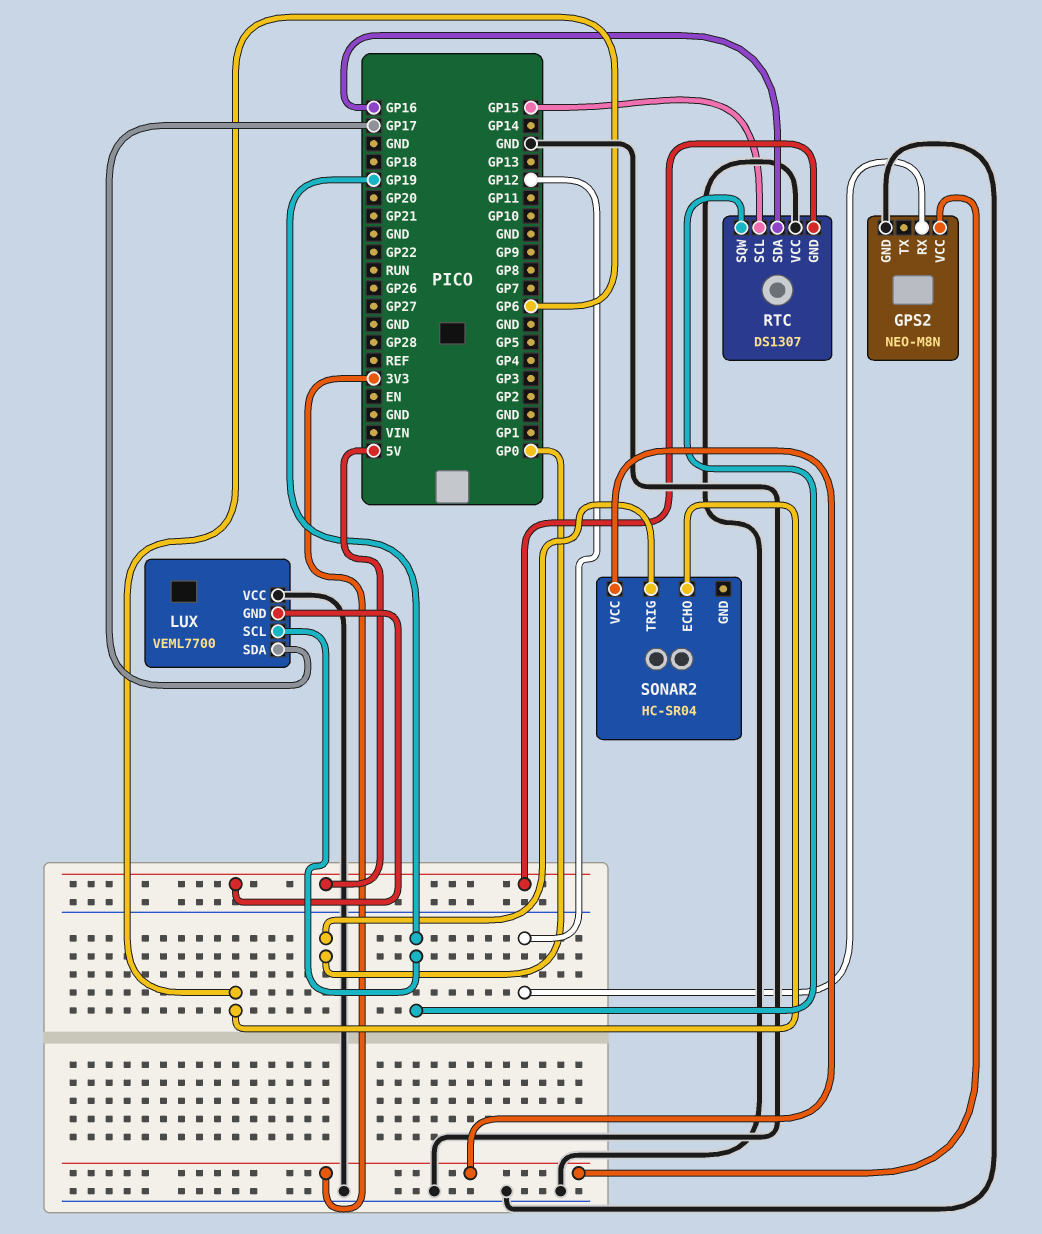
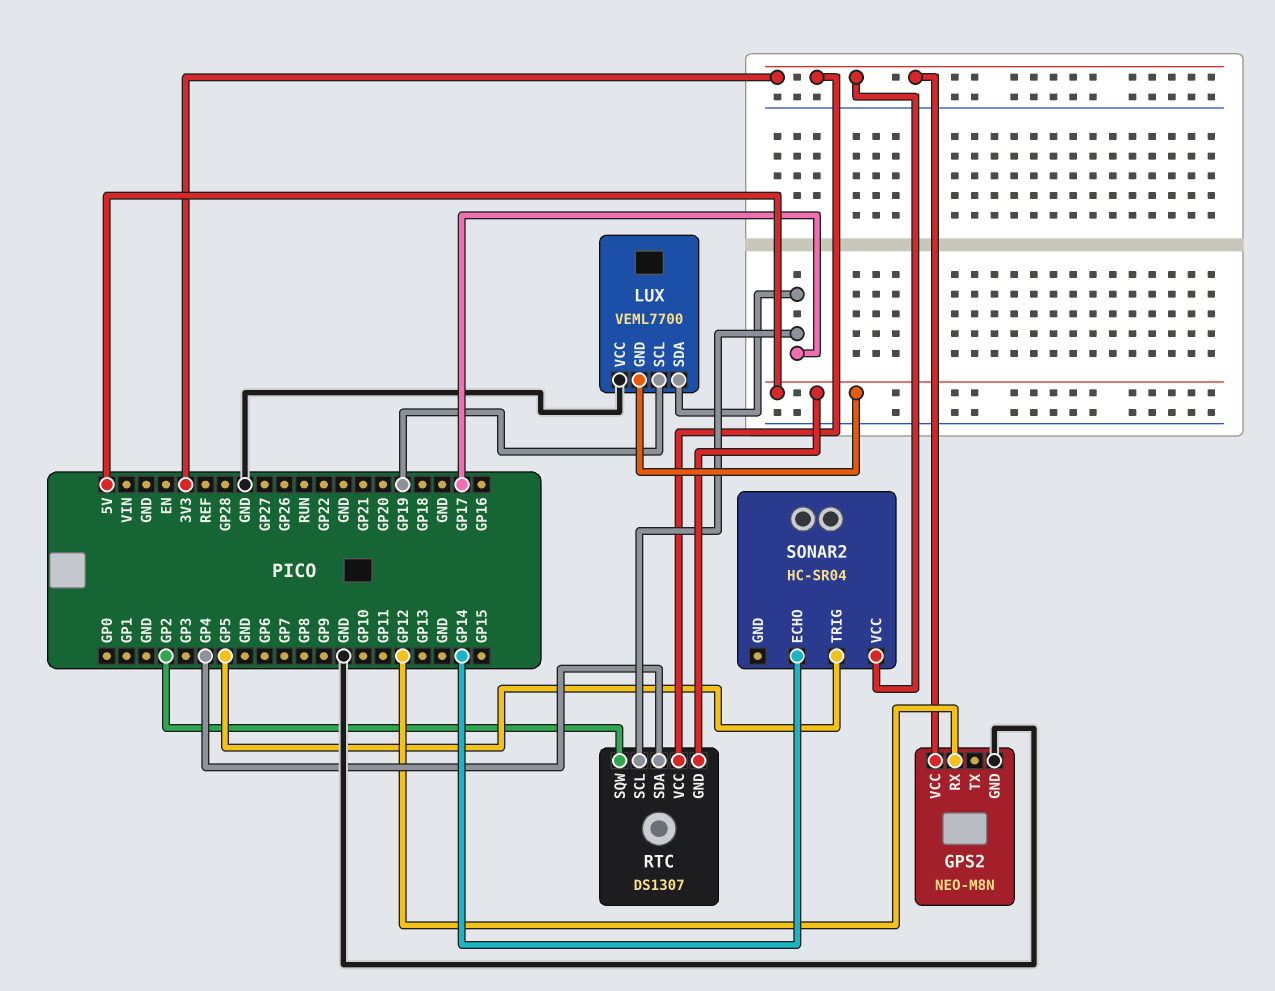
RTC pin SCL: GP15 -> GP17
RTC pin SDA: GP16 -> GP4
RTC pin SQW: GP19 -> GP2
RTC pin VCC: GND -> 3V3
SONAR2 pin ECHO: GP6 -> GP14
SONAR2 pin TRIG: GP0 -> GP5

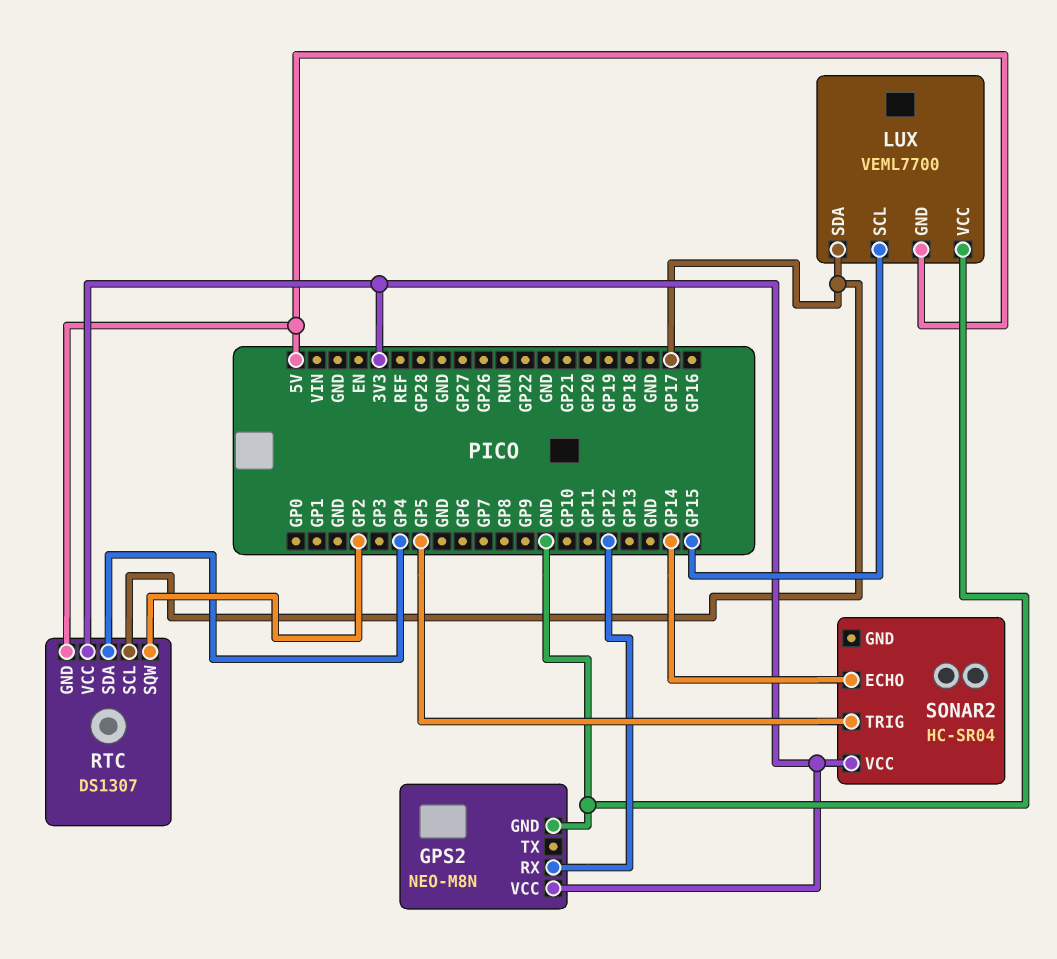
LUX pin SCL: GP19 -> GP15

